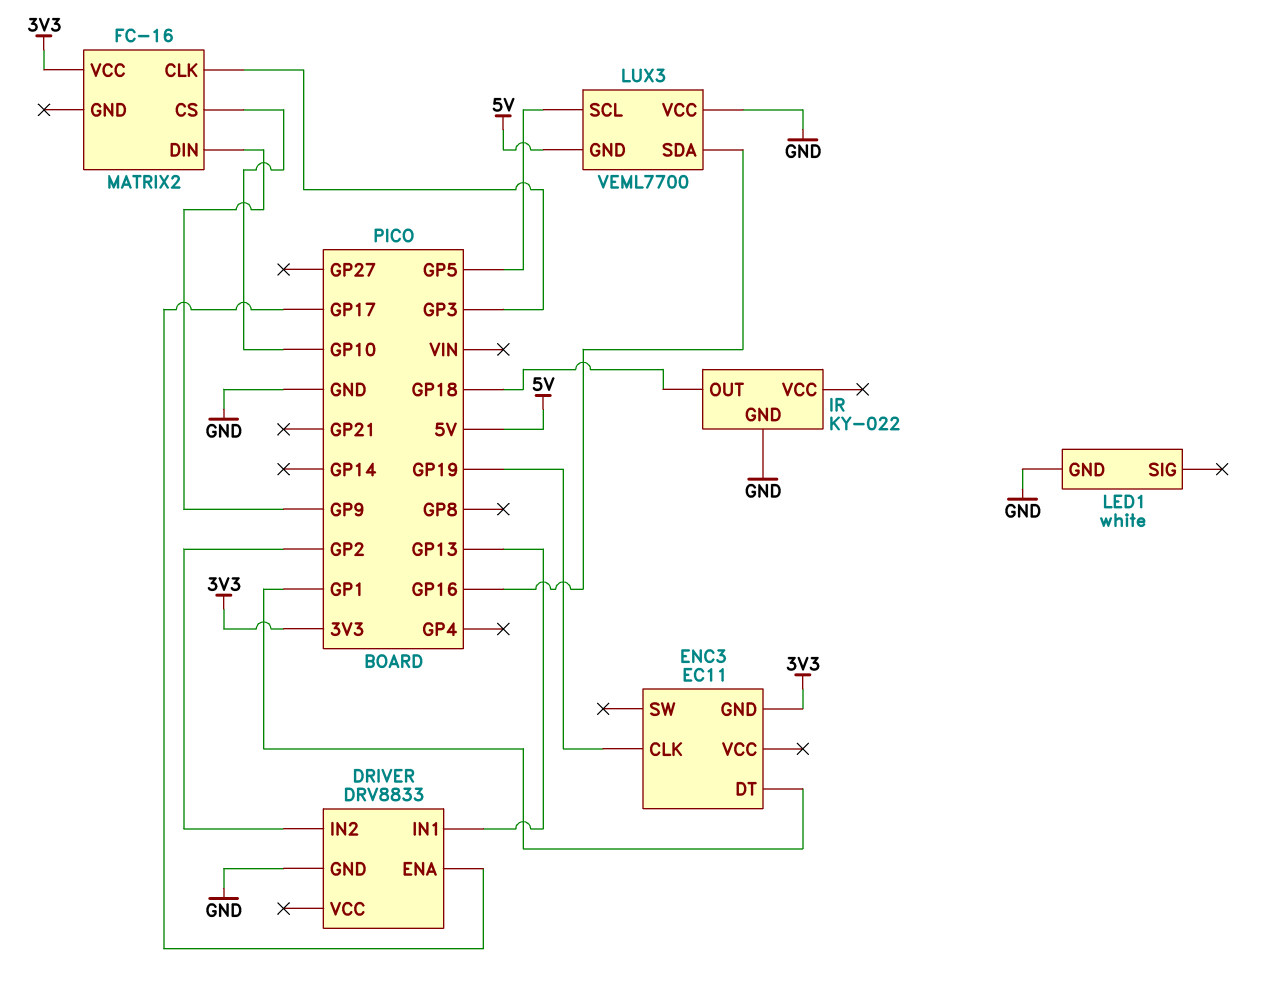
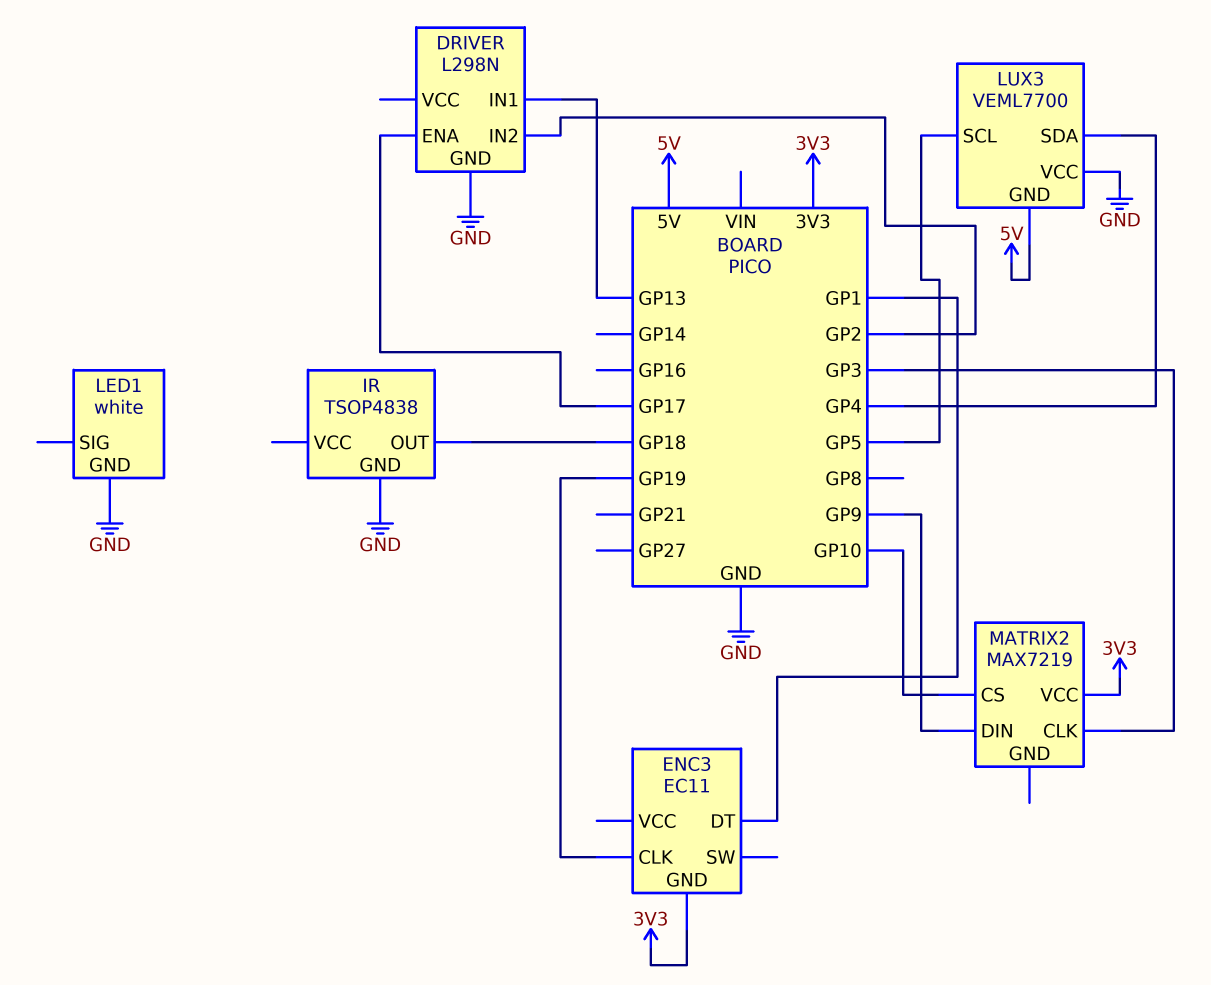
DRIVER: DRV8833 -> L298N
IR: KY-022 -> TSOP4838
LUX3 pin SDA: GP16 -> GP4
MATRIX2: FC-16 -> MAX7219

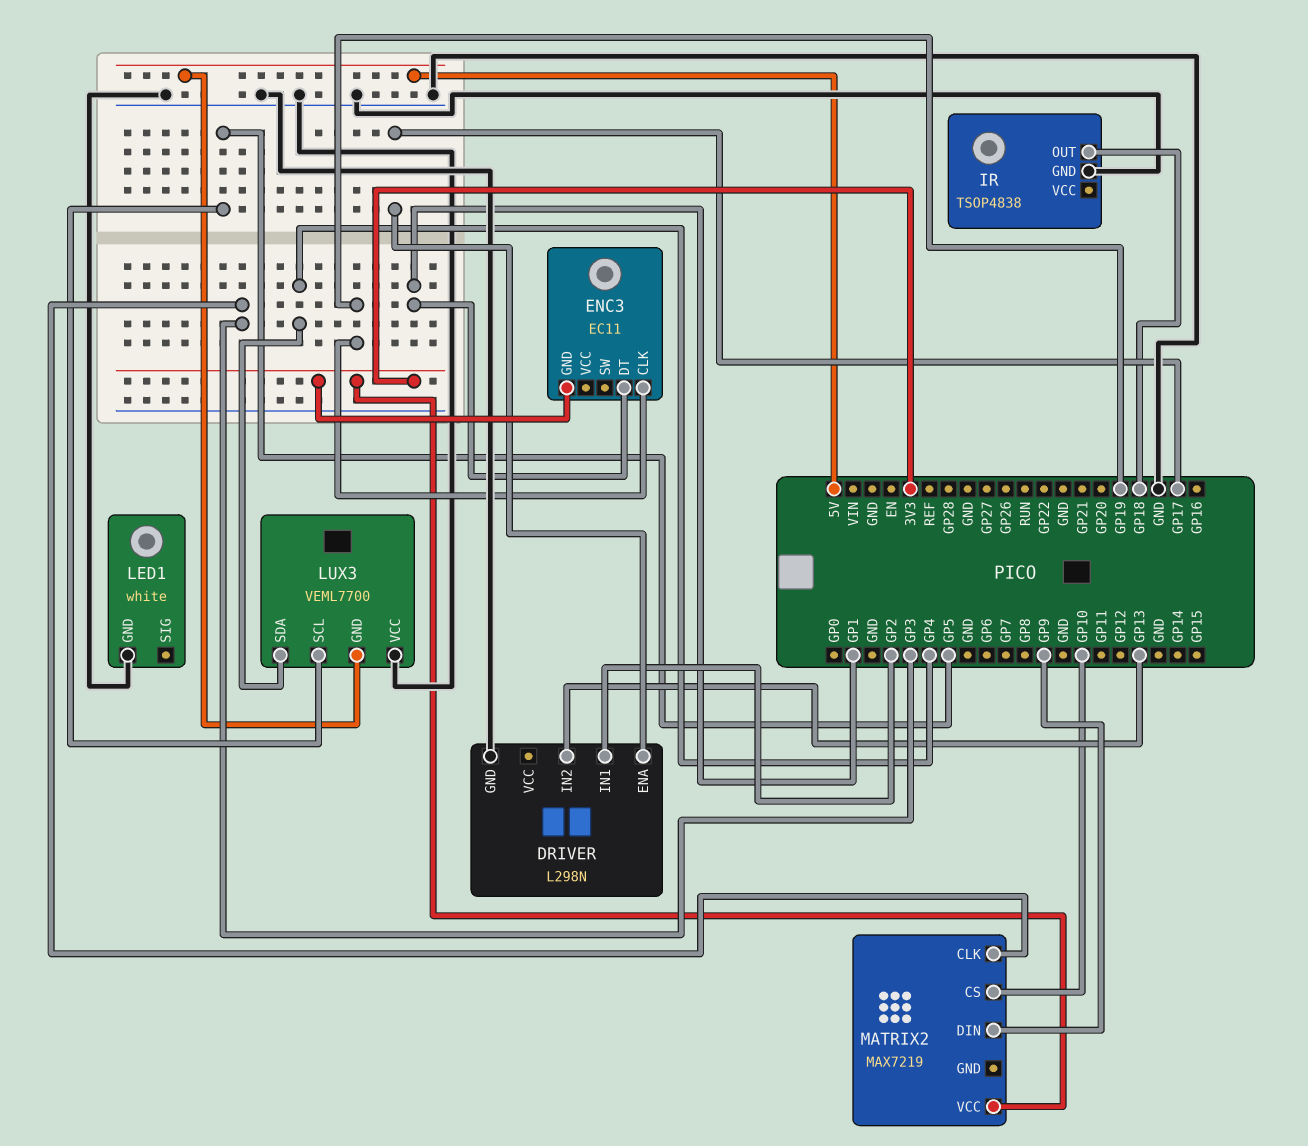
DRIVER pin IN1: GP13 -> GP2
DRIVER pin IN2: GP2 -> GP13

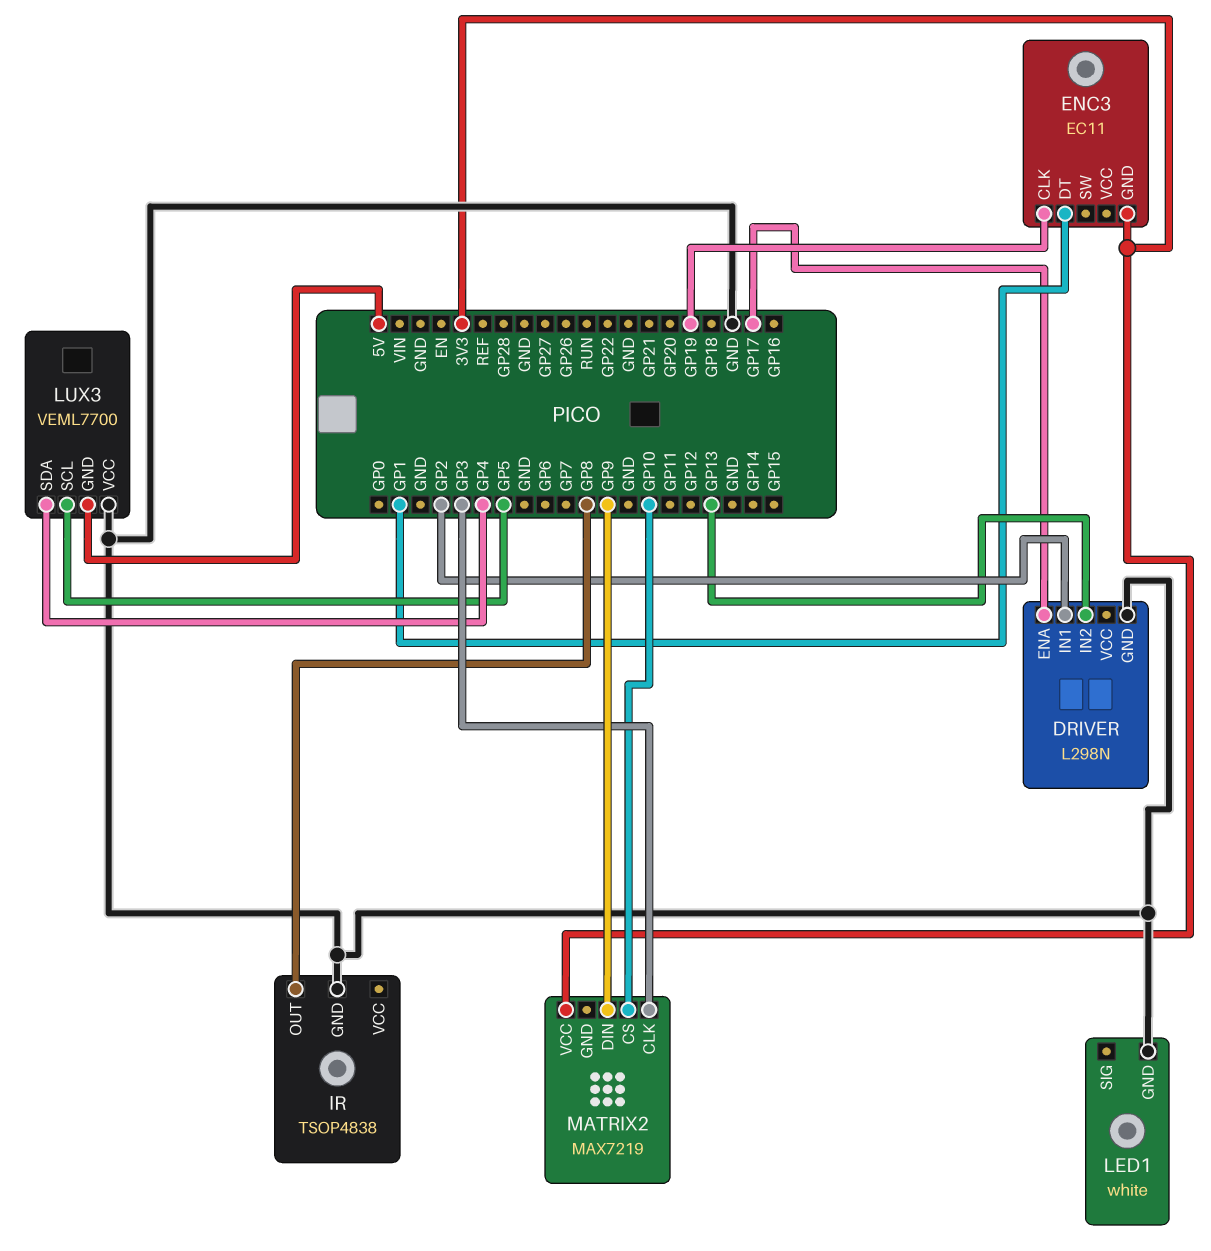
IR pin OUT: GP18 -> GP8

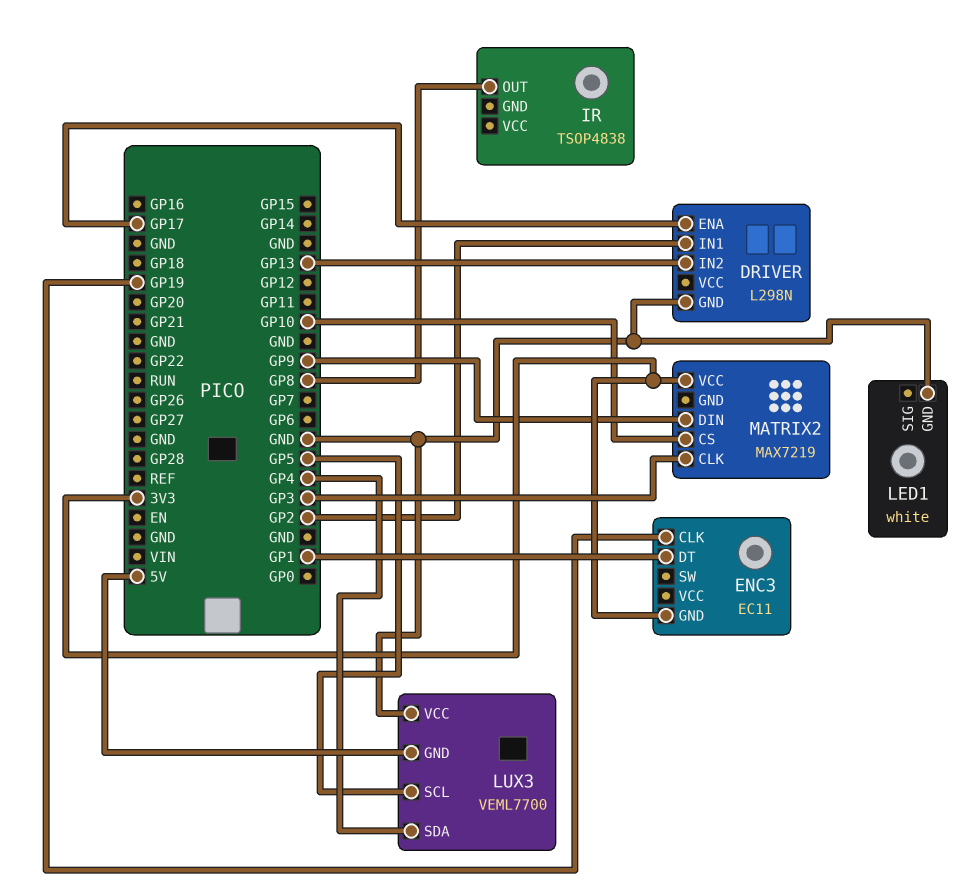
IR pin GND: GND -> none

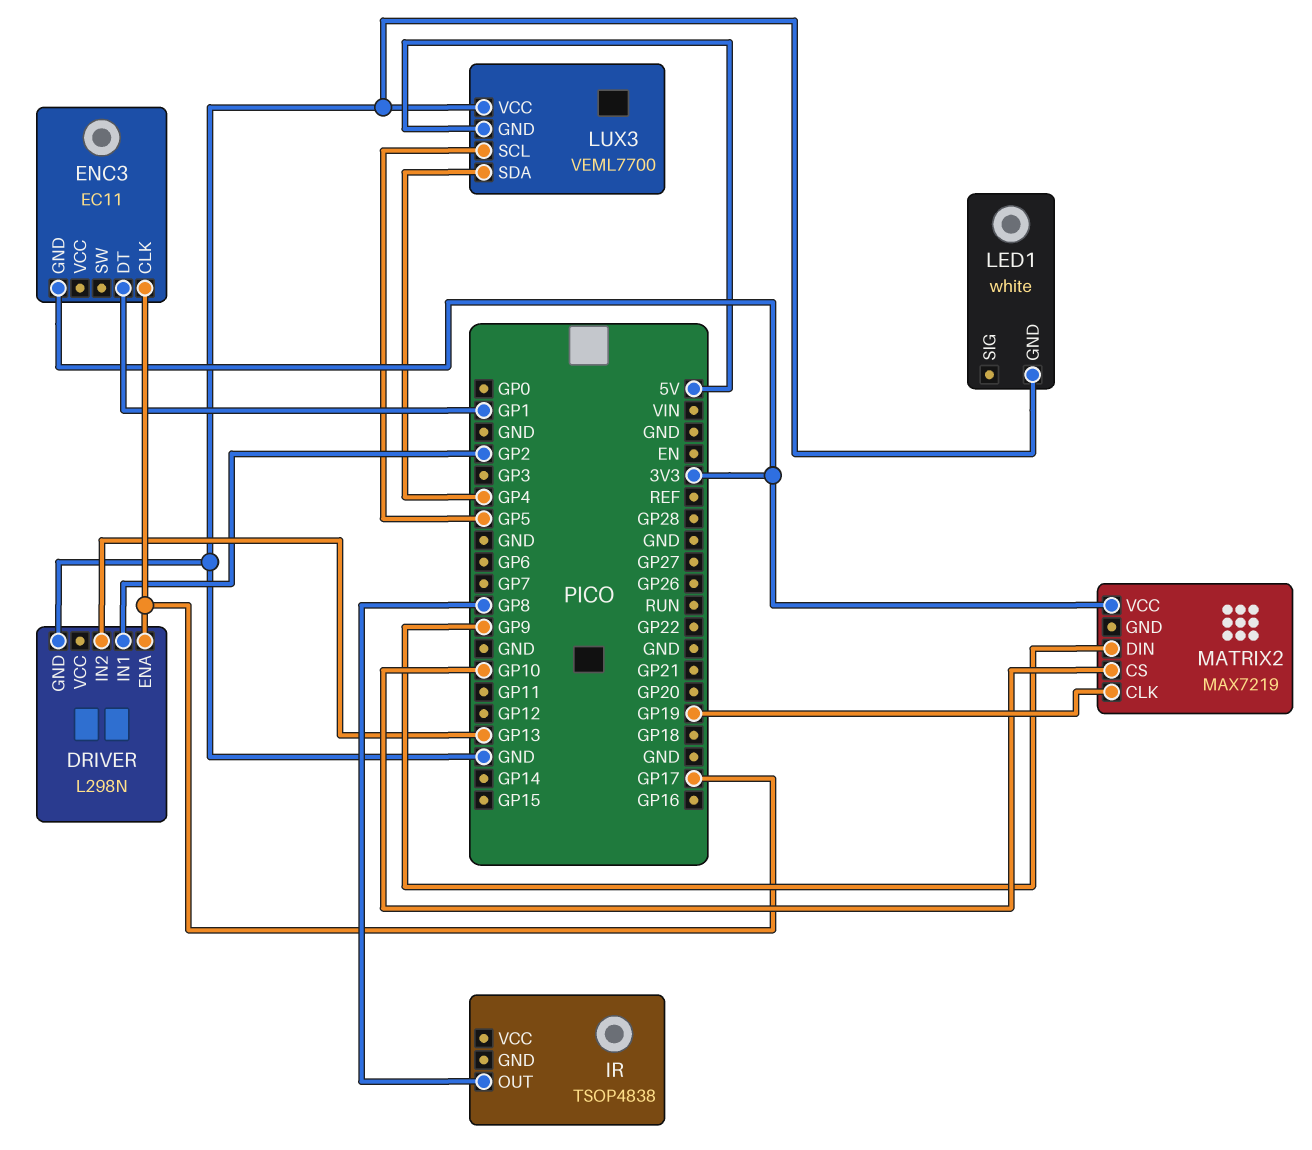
ENC3 pin CLK: GP19 -> GP17
MATRIX2 pin CLK: GP3 -> GP19

